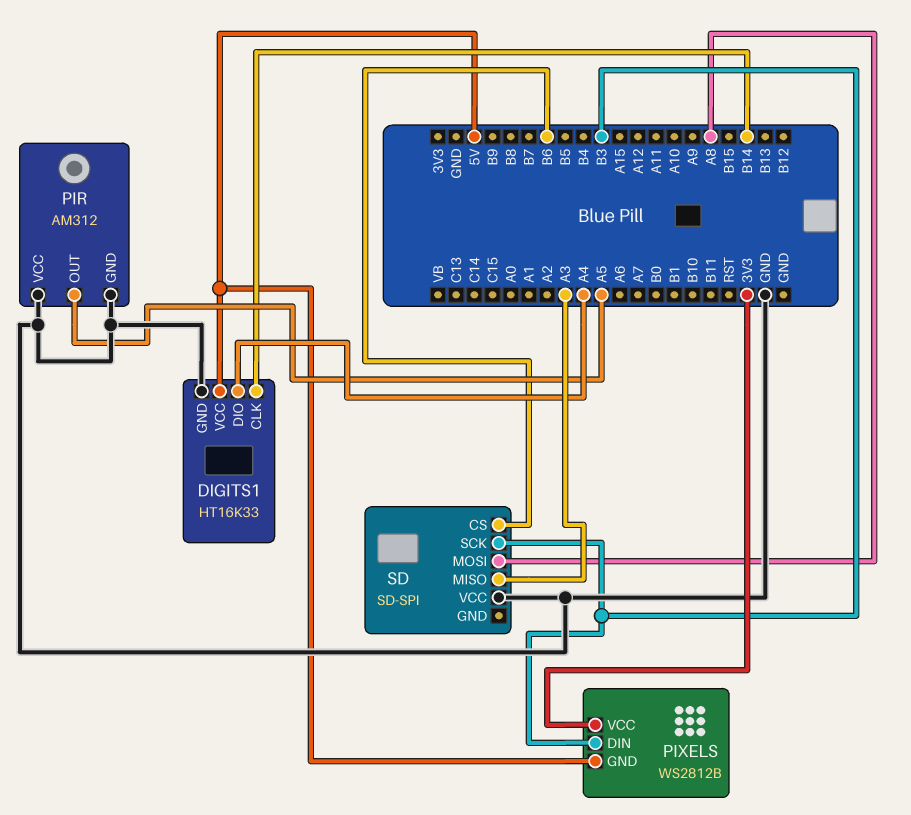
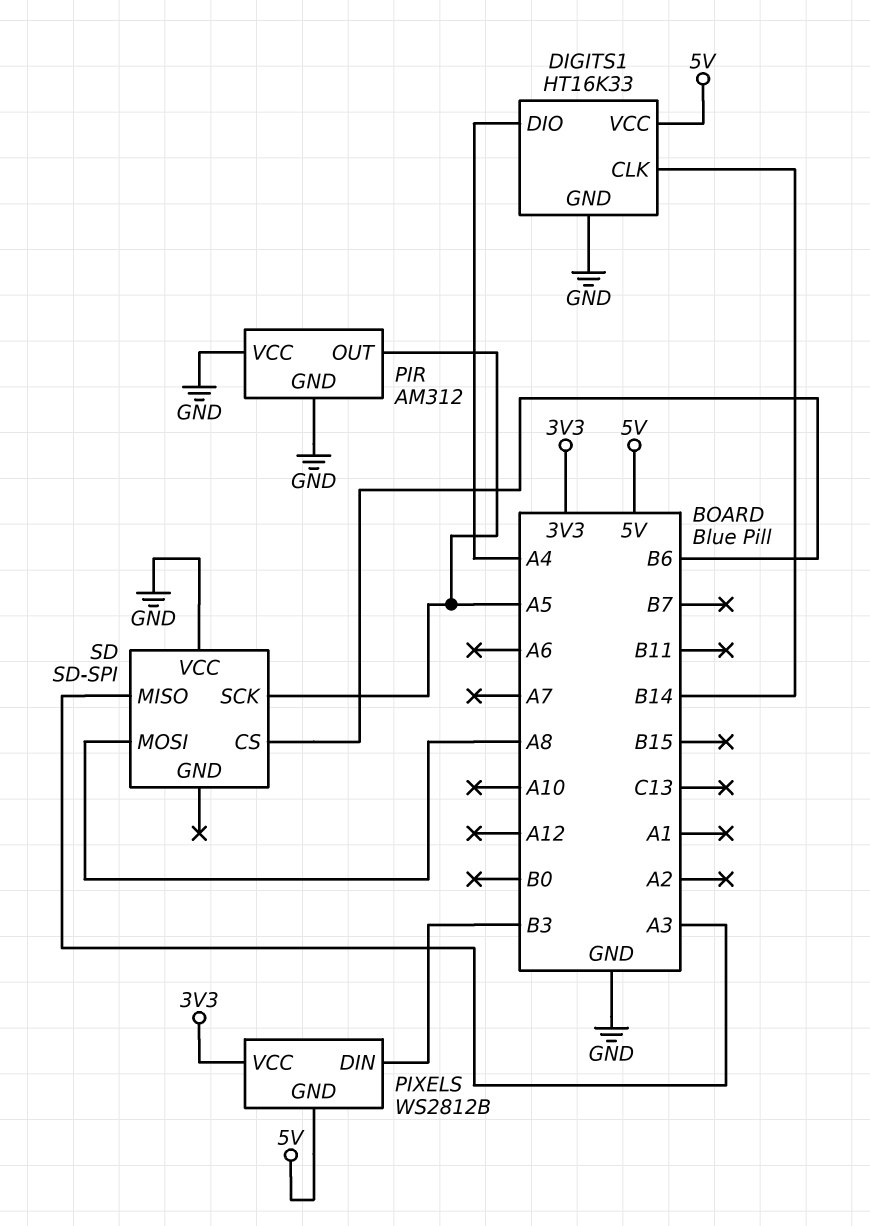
SD pin SCK: B3 -> A5

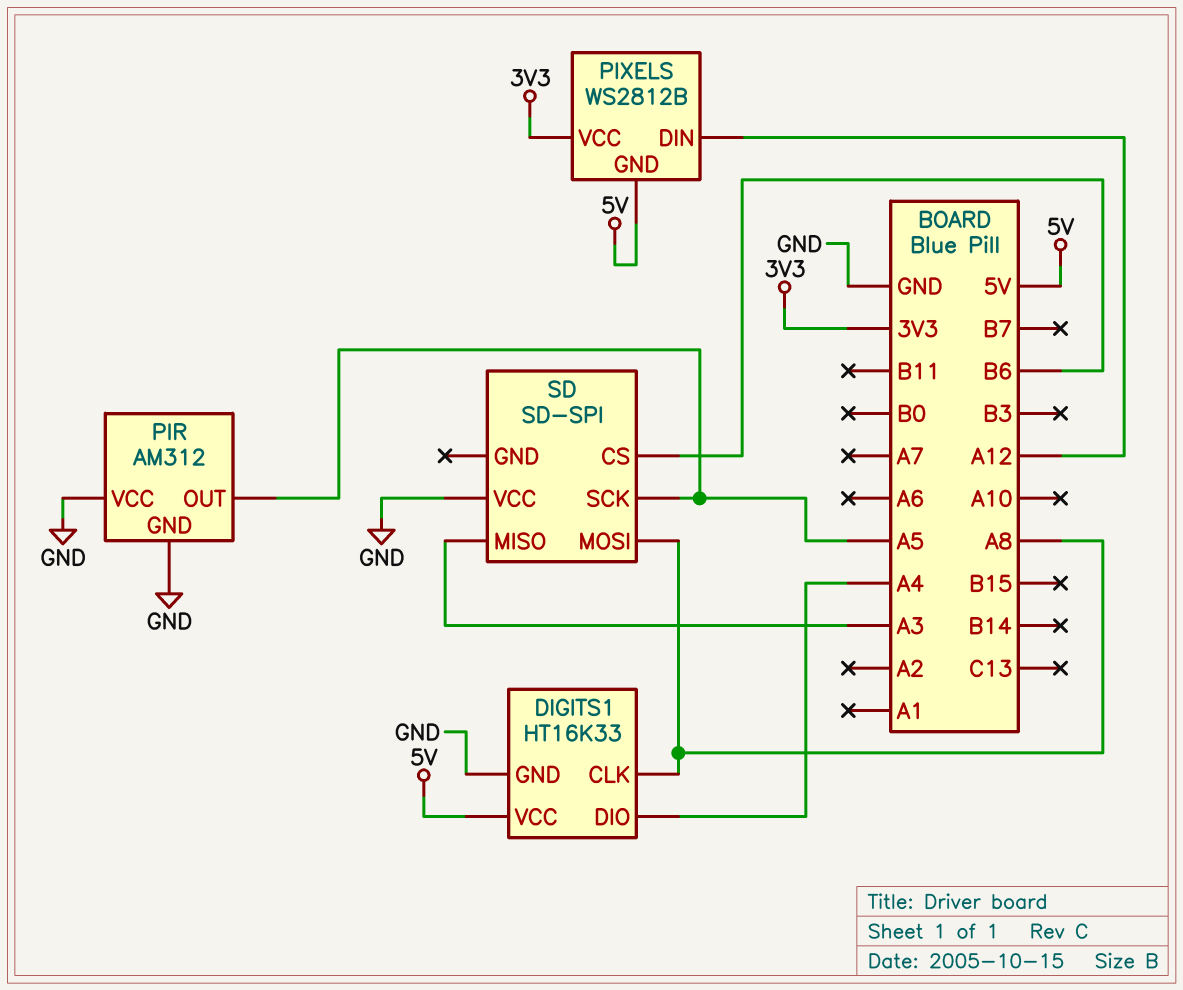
DIGITS1 pin CLK: B14 -> A8
PIXELS pin DIN: B3 -> A12

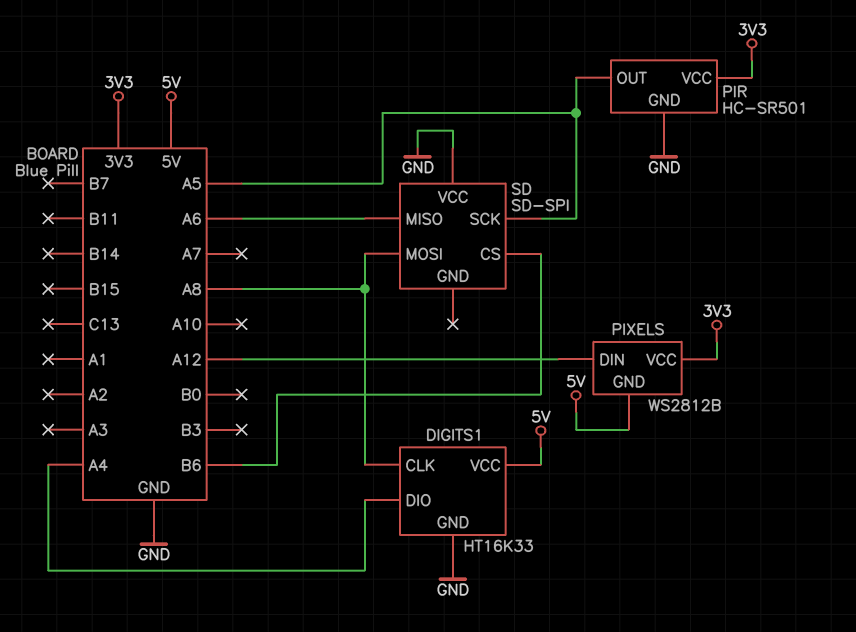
PIR: AM312 -> HC-SR501
PIR pin VCC: GND -> 3V3
SD pin MISO: A3 -> A6

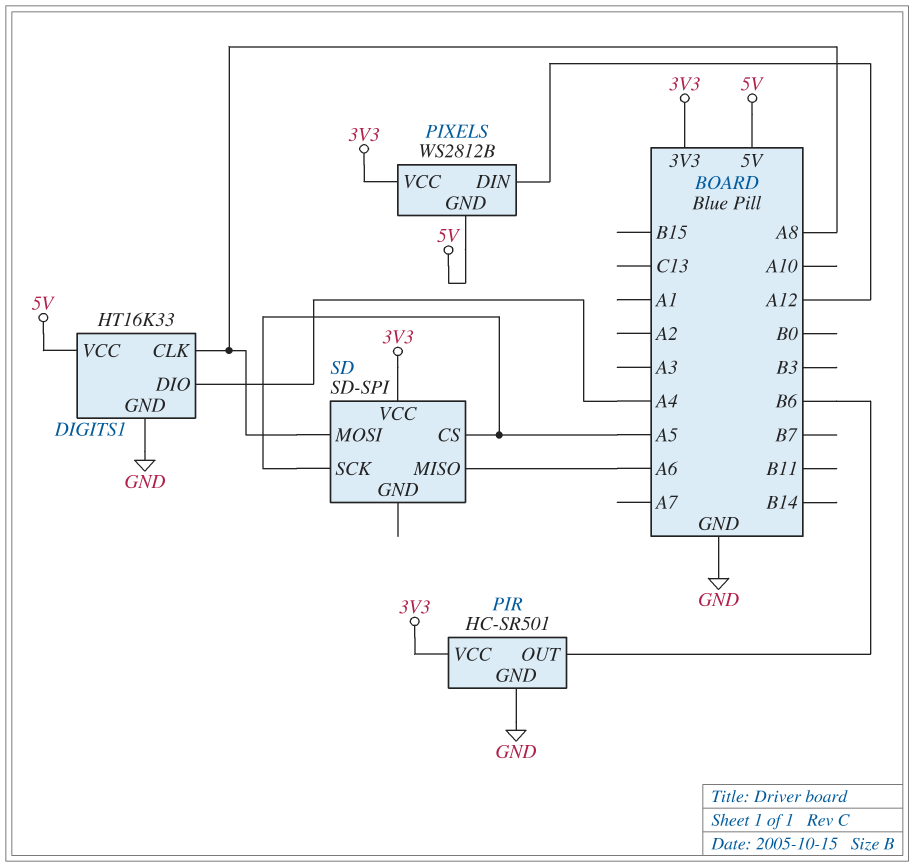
PIR pin OUT: A5 -> B6
SD pin CS: B6 -> A5
SD pin VCC: GND -> 3V3

